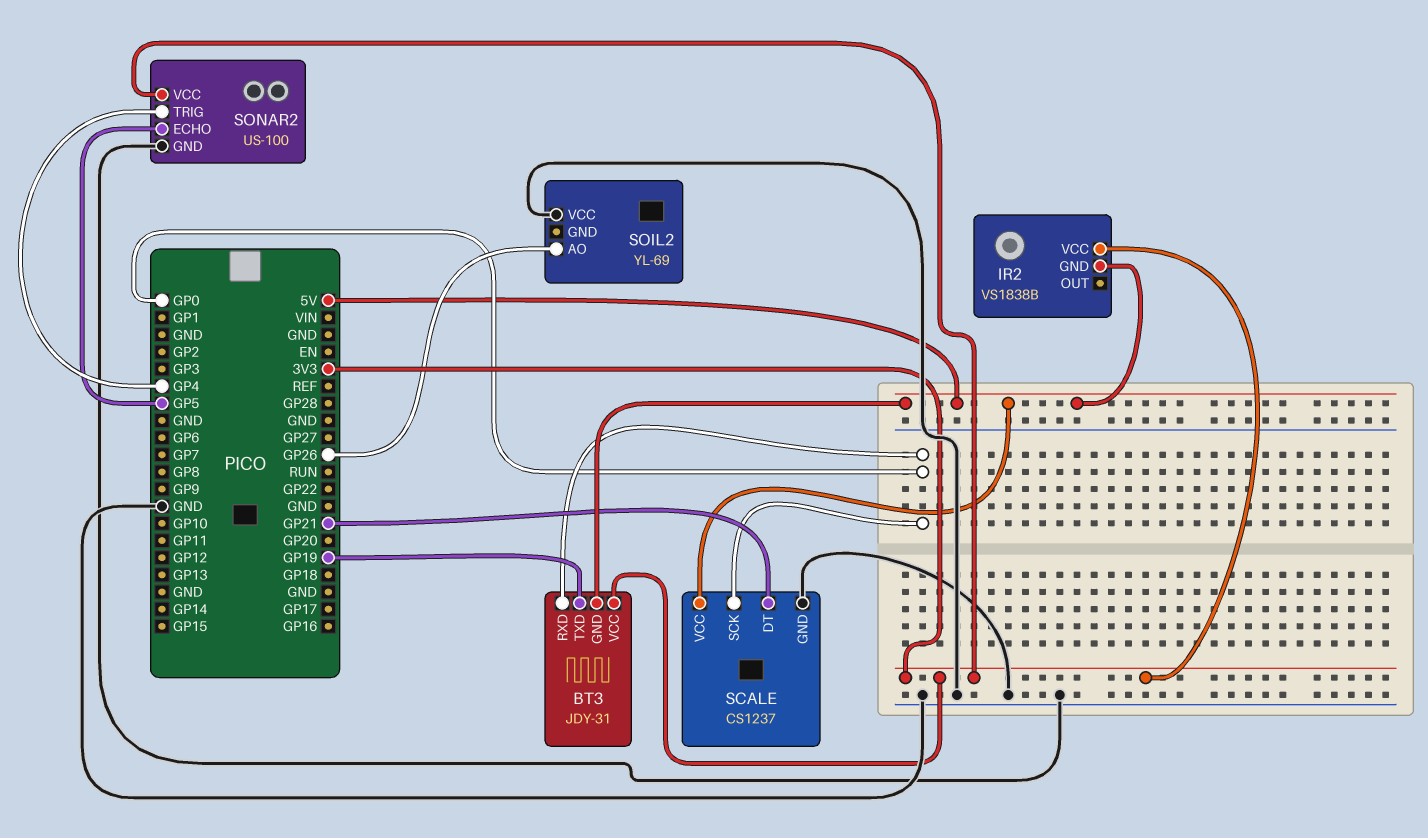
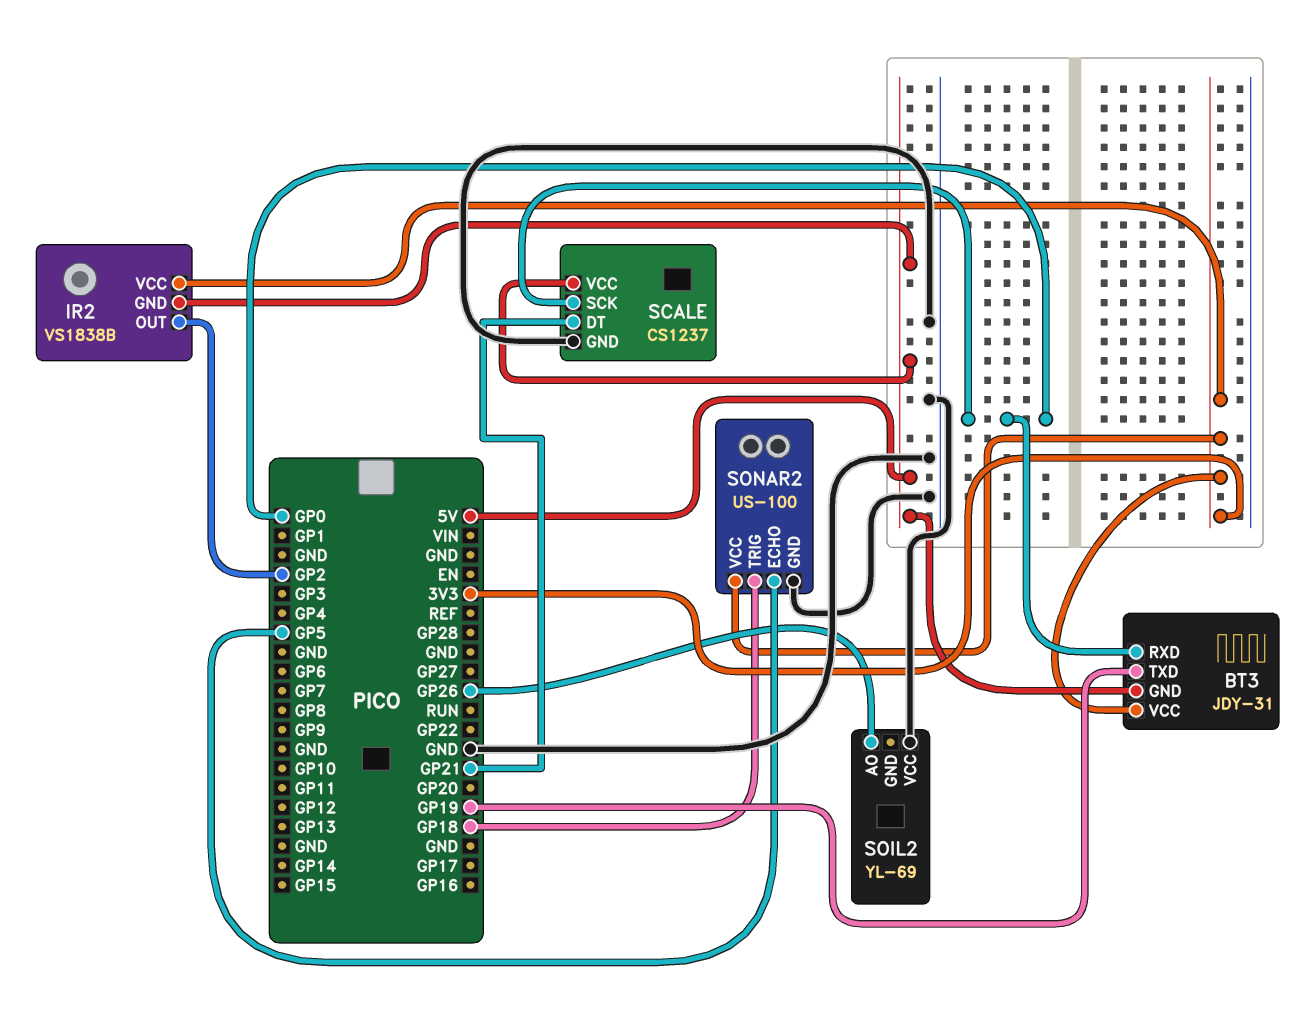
IR2 pin OUT: none -> GP2
SONAR2 pin TRIG: GP4 -> GP18

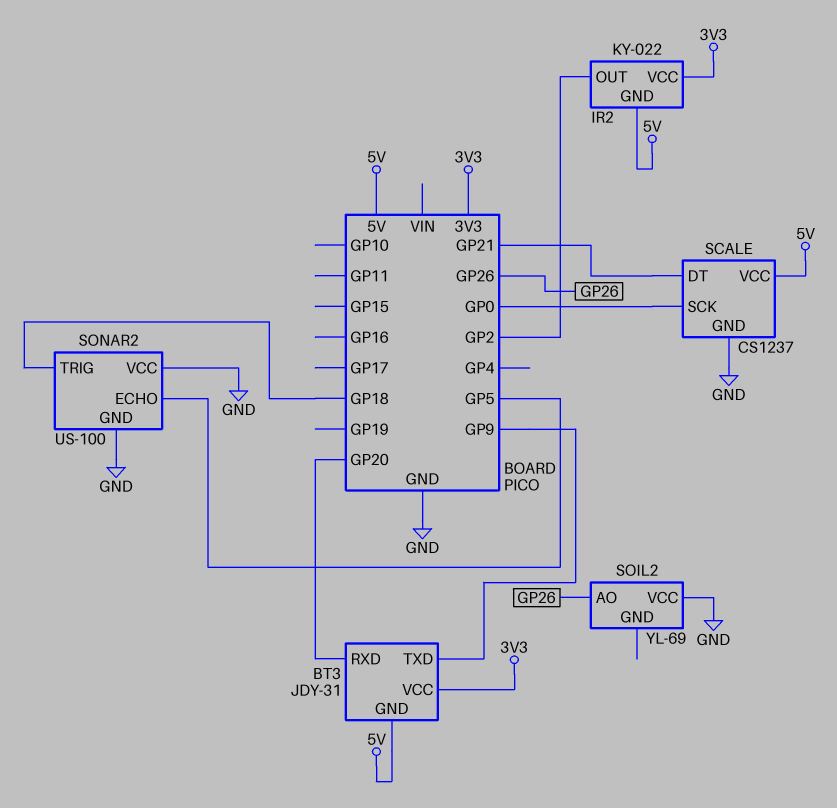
BT3 pin RXD: GP0 -> GP20
BT3 pin TXD: GP19 -> GP9
IR2: VS1838B -> KY-022
SONAR2 pin VCC: 3V3 -> GND

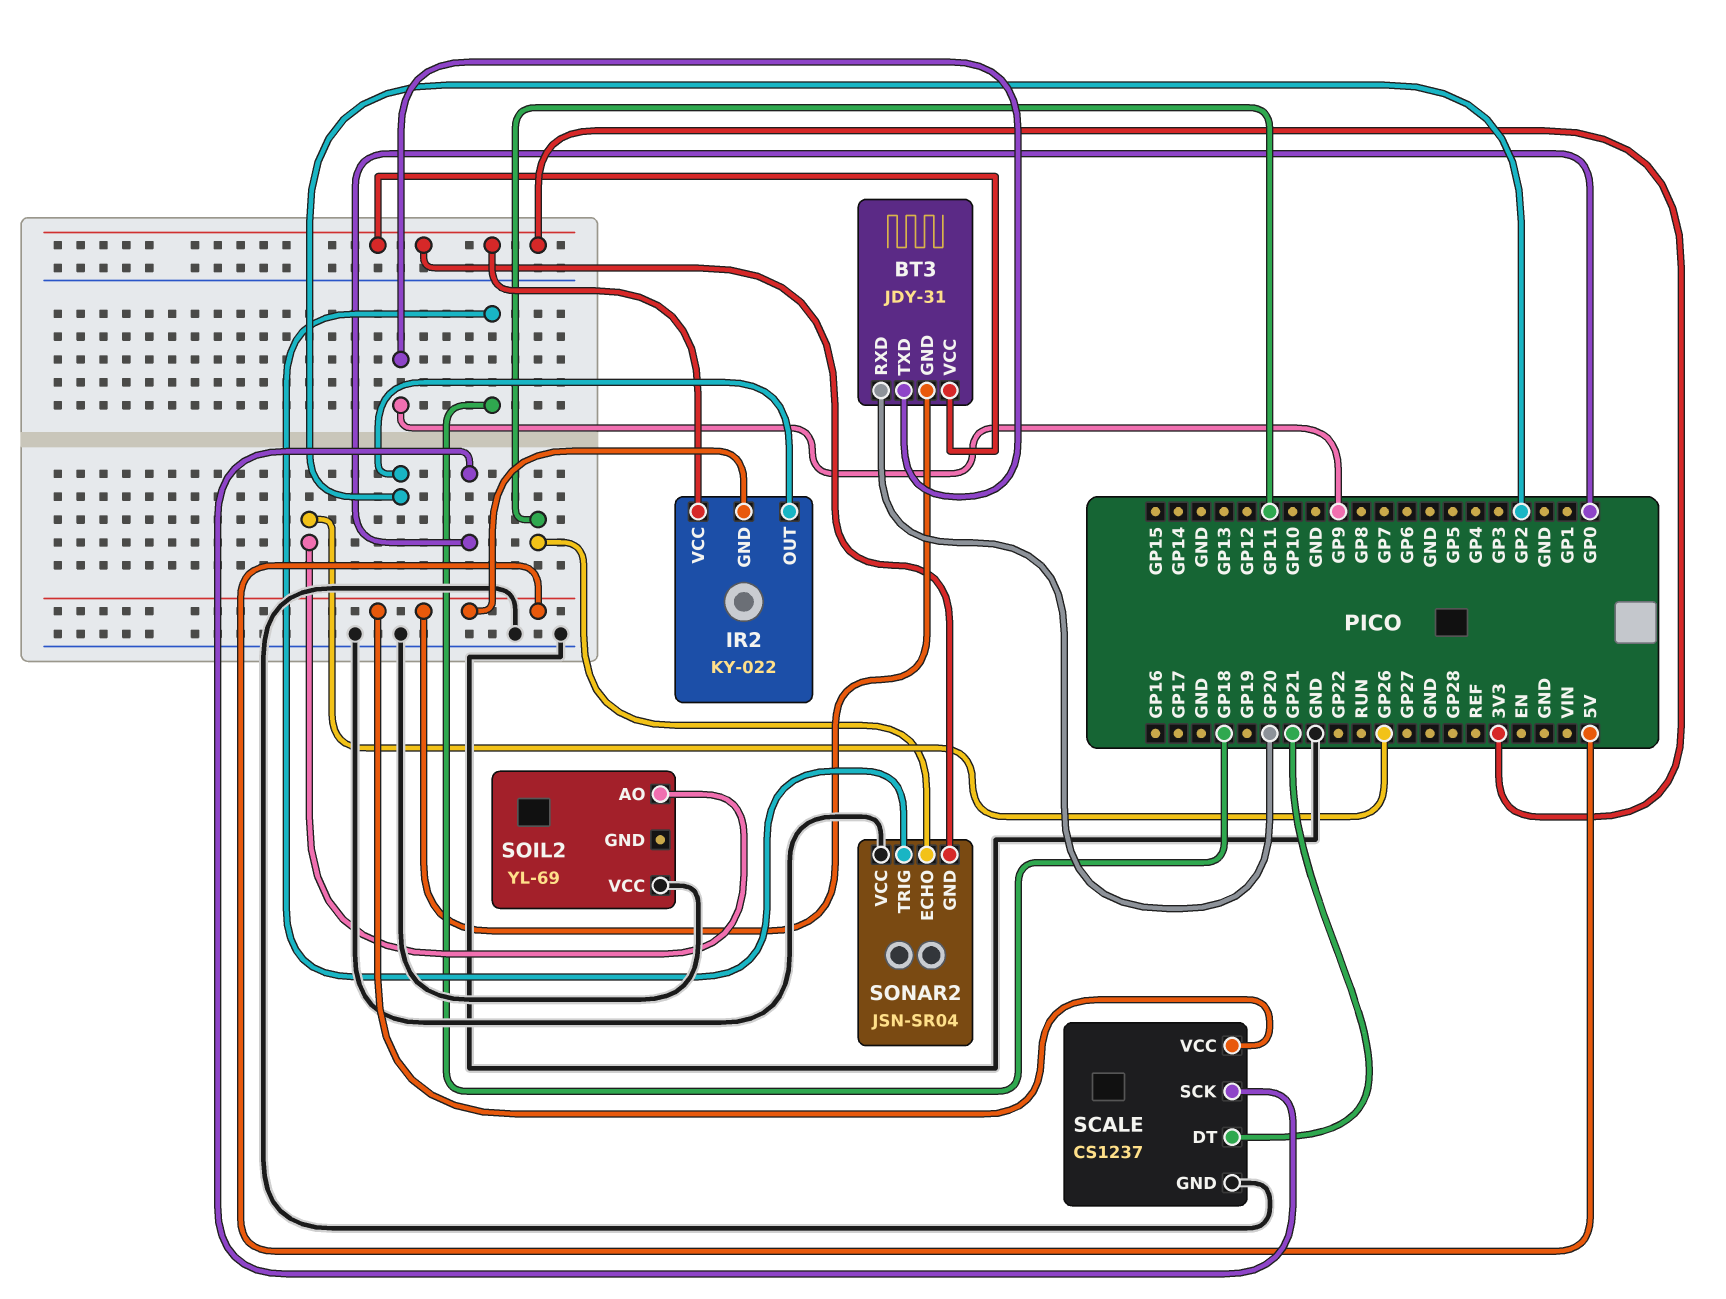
SONAR2: US-100 -> JSN-SR04
SONAR2 pin ECHO: GP5 -> GP11
SONAR2 pin GND: GND -> 3V3

